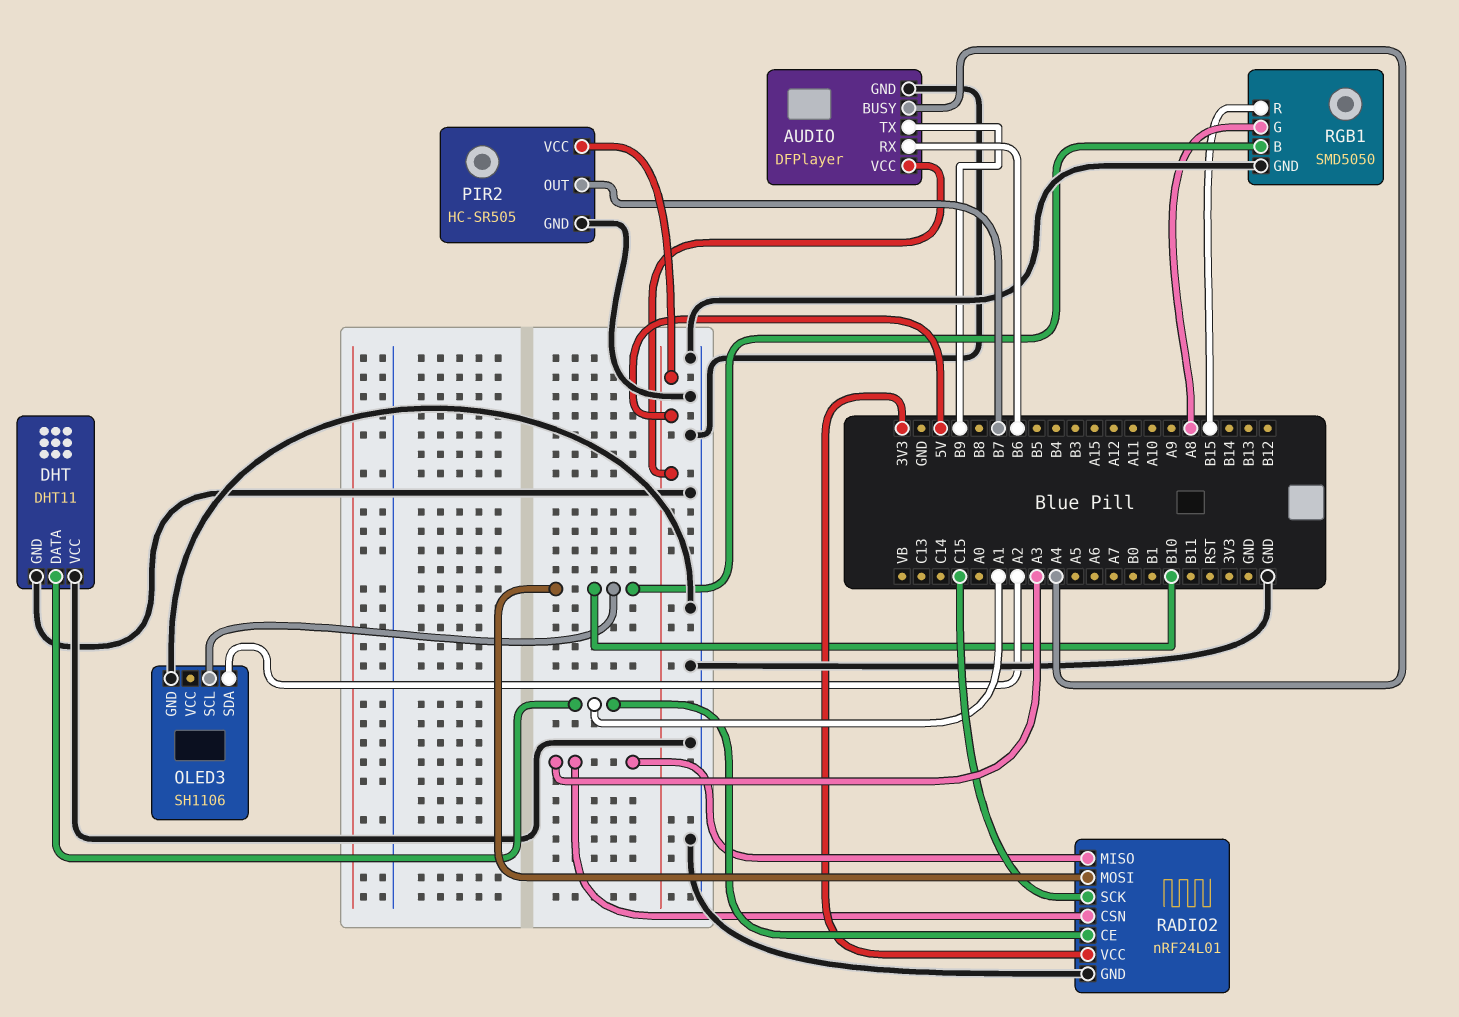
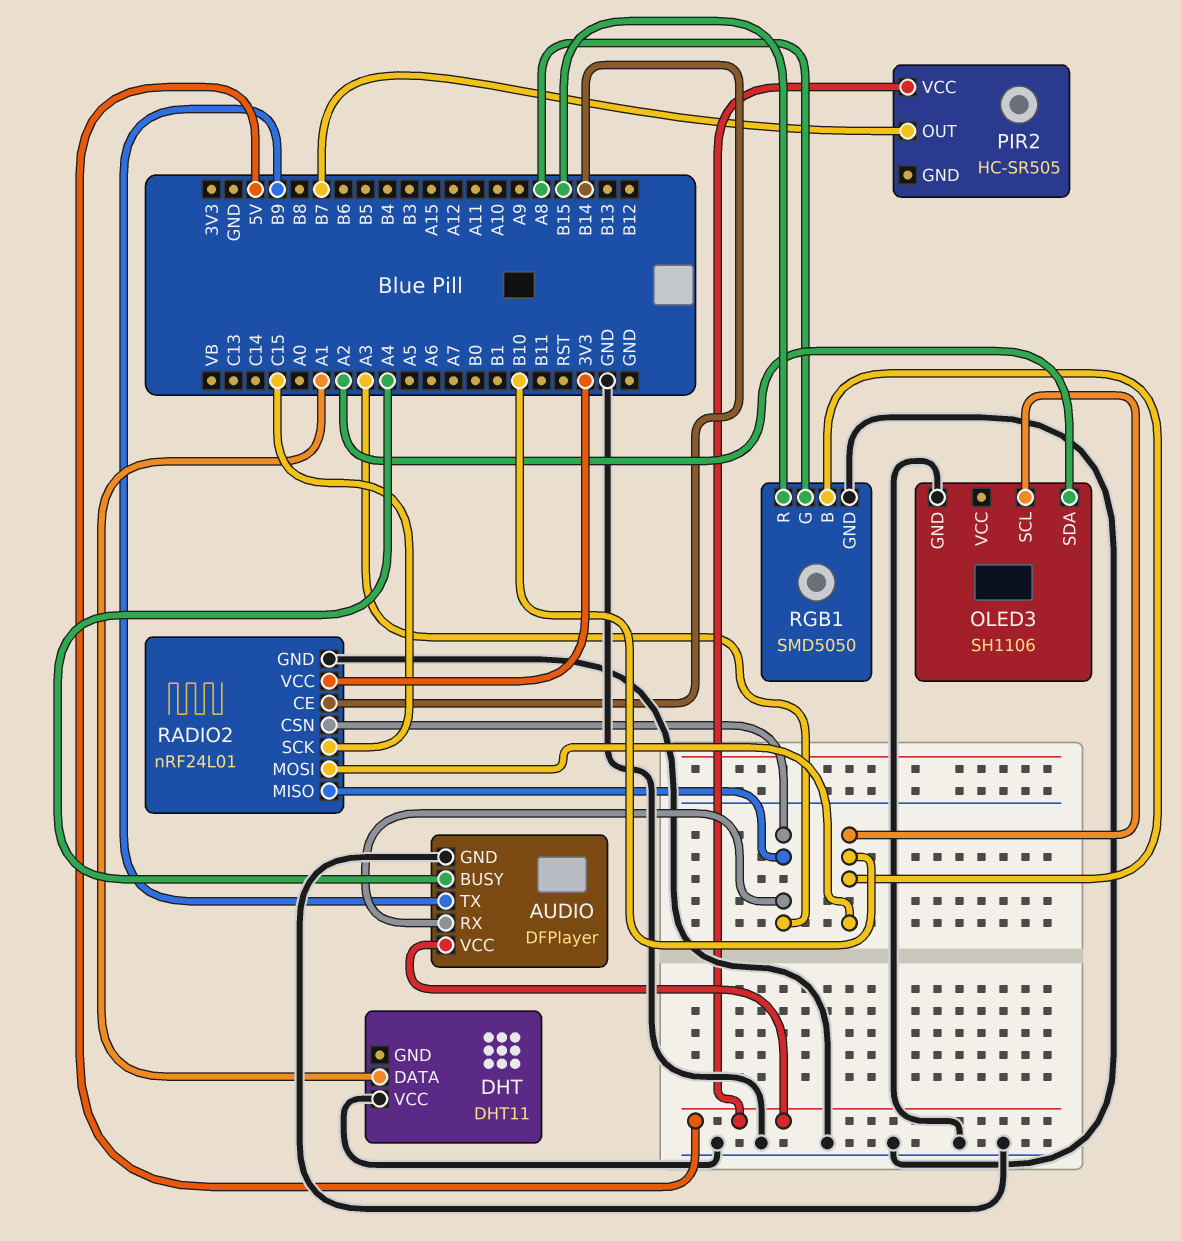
AUDIO pin RX: B6 -> A3
DHT pin GND: GND -> none
PIR2 pin GND: GND -> none
RADIO2 pin CE: A1 -> B14

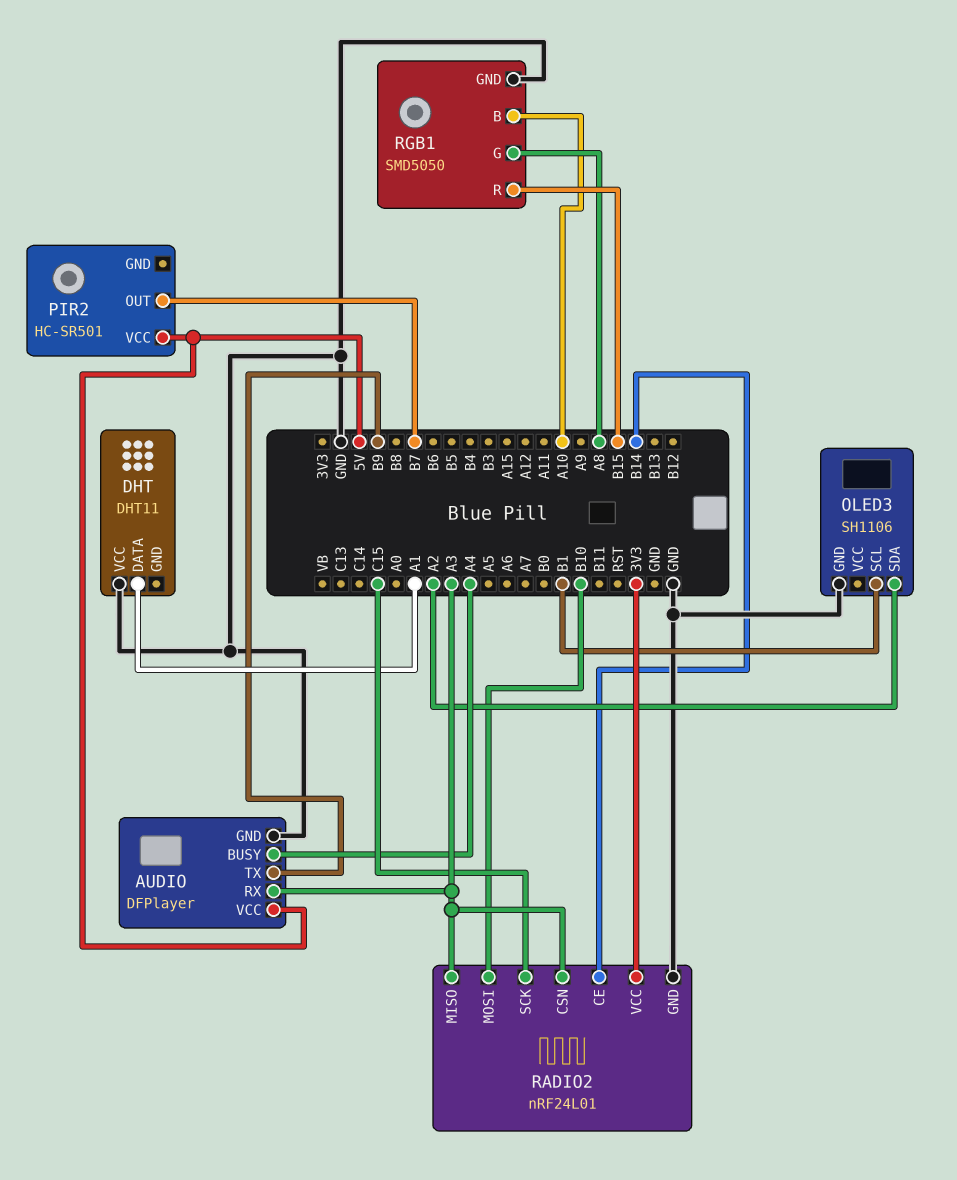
OLED3 pin SCL: B10 -> B1
PIR2: HC-SR505 -> HC-SR501
RGB1 pin B: B10 -> A10

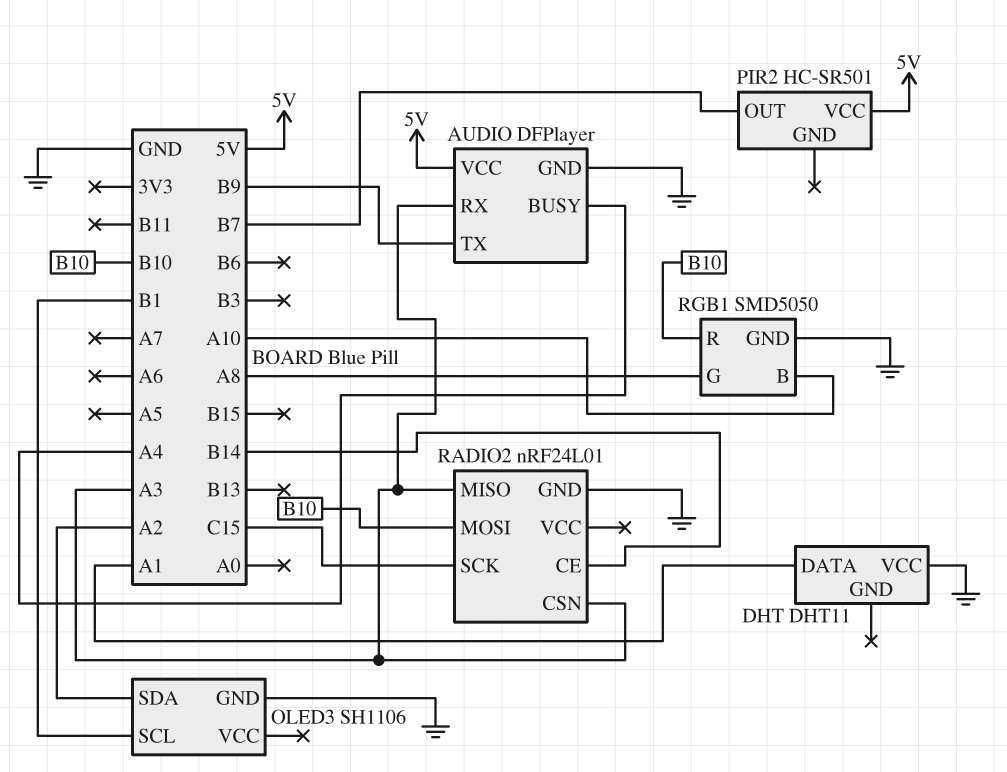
RADIO2 pin VCC: 3V3 -> none
RGB1 pin R: B15 -> B10

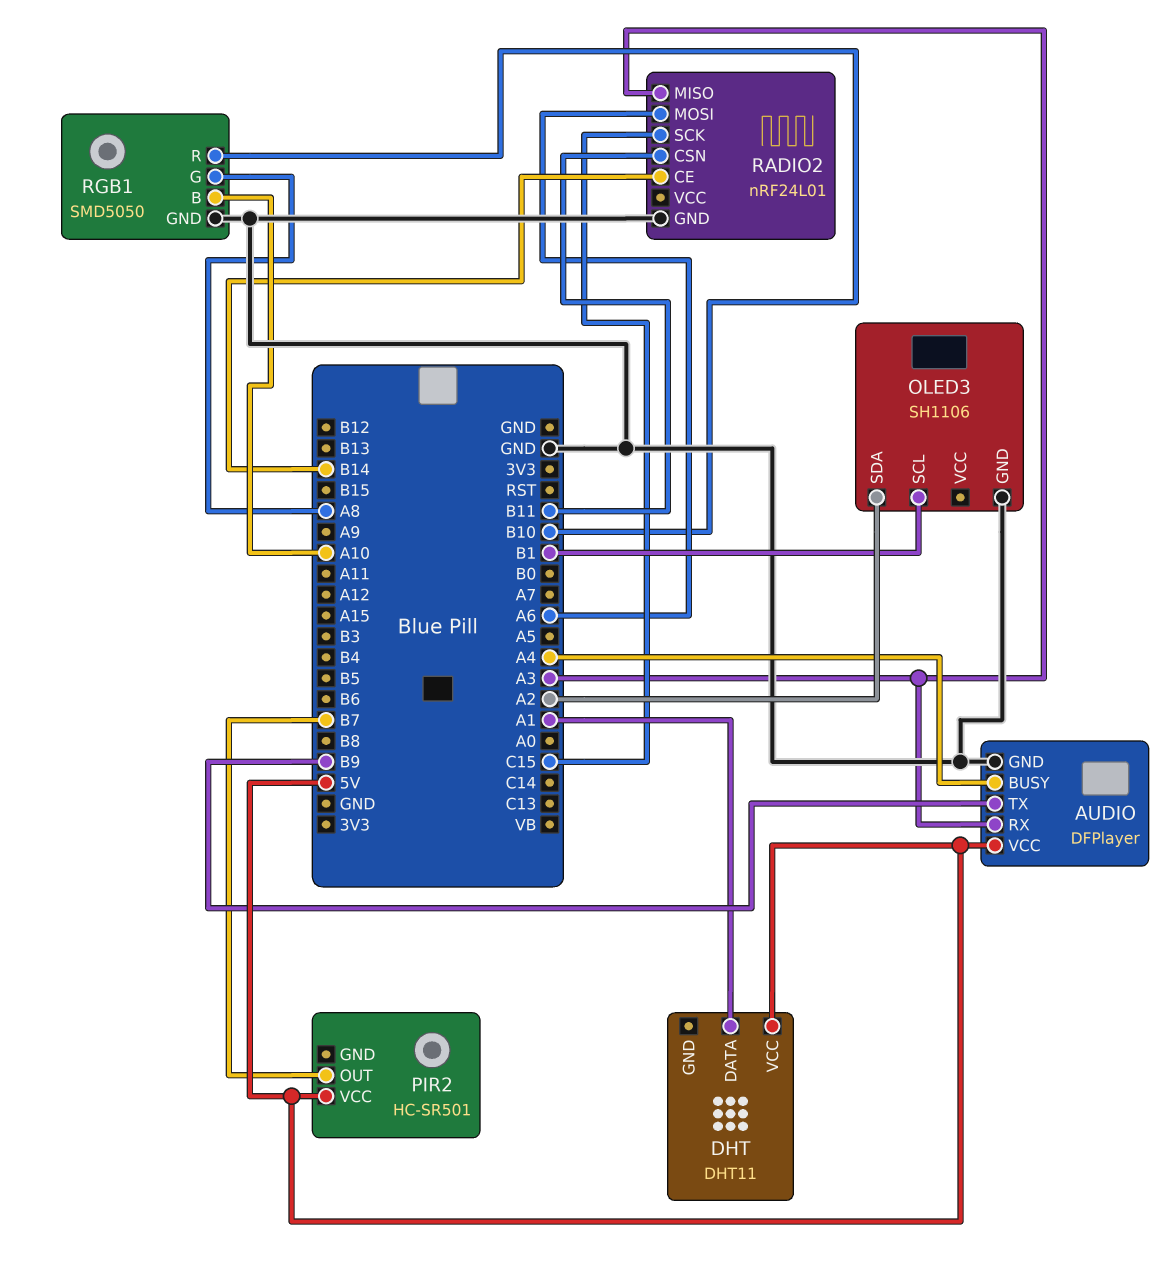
DHT pin VCC: GND -> 5V
RADIO2 pin CSN: A3 -> B11
RADIO2 pin MOSI: B10 -> A6

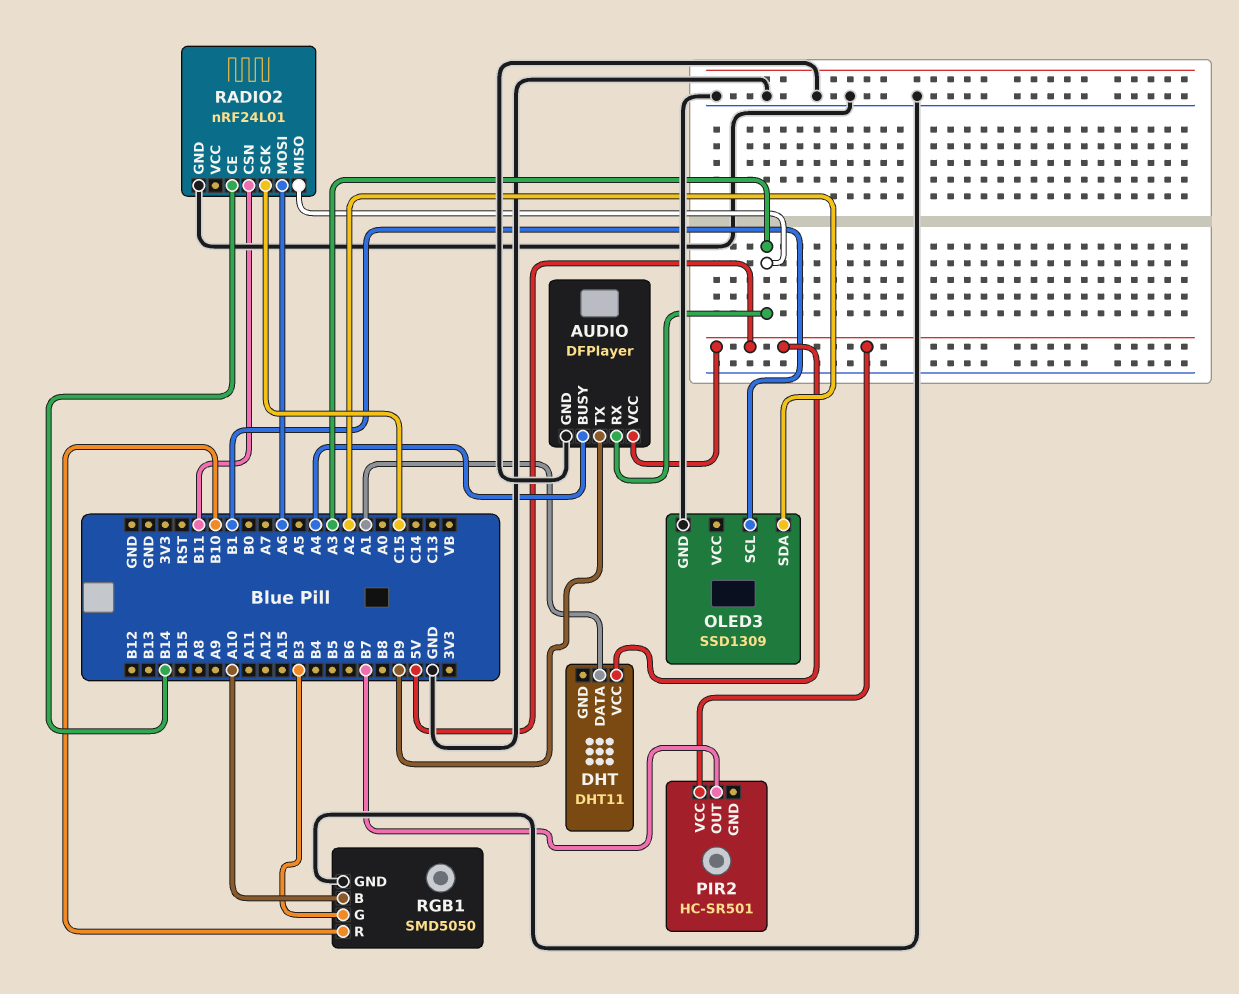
OLED3: SH1106 -> SSD1309
RGB1 pin G: A8 -> B3

